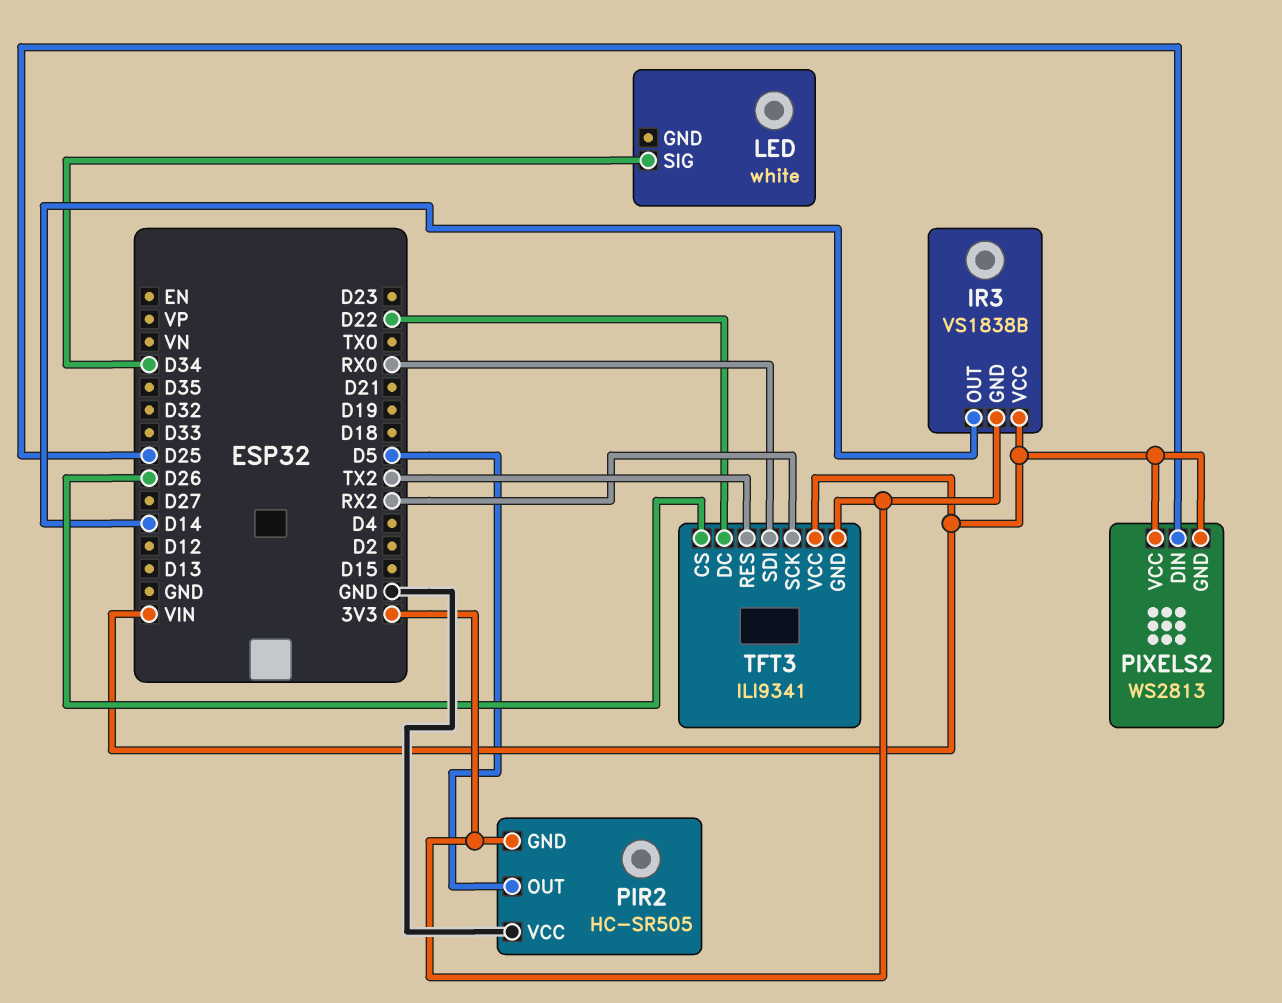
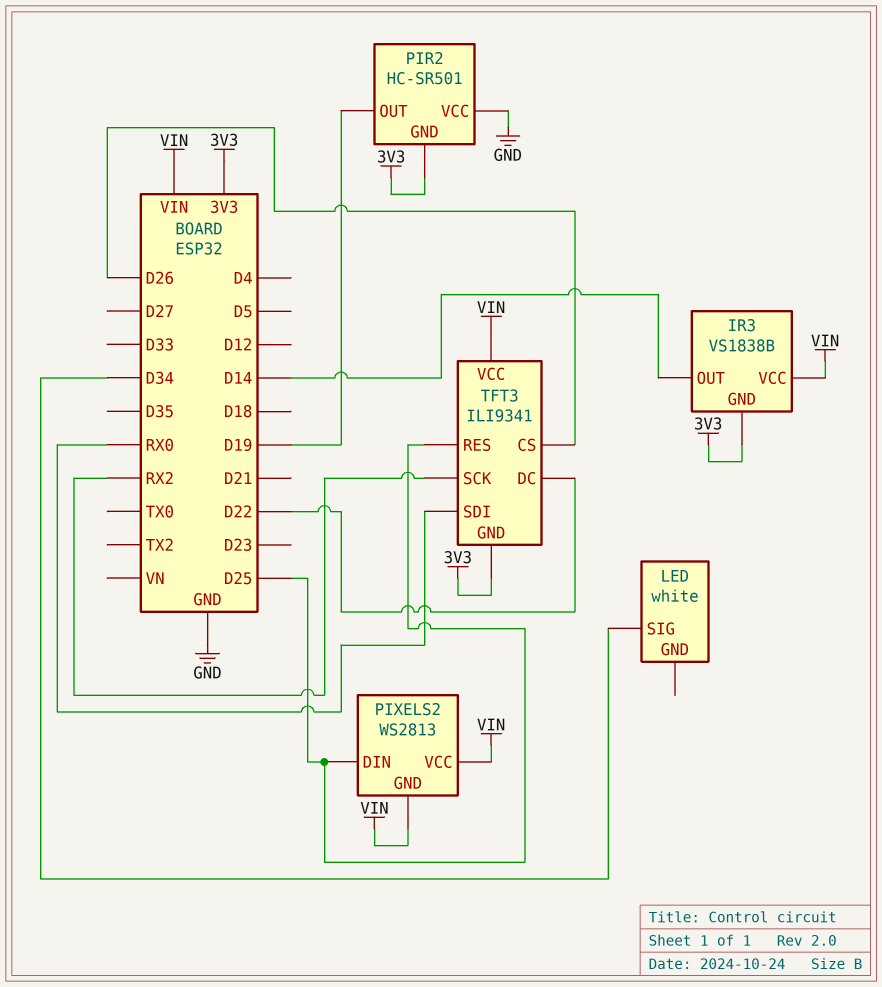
PIR2: HC-SR505 -> HC-SR501
PIR2 pin OUT: D5 -> D19
TFT3 pin RES: TX2 -> D25

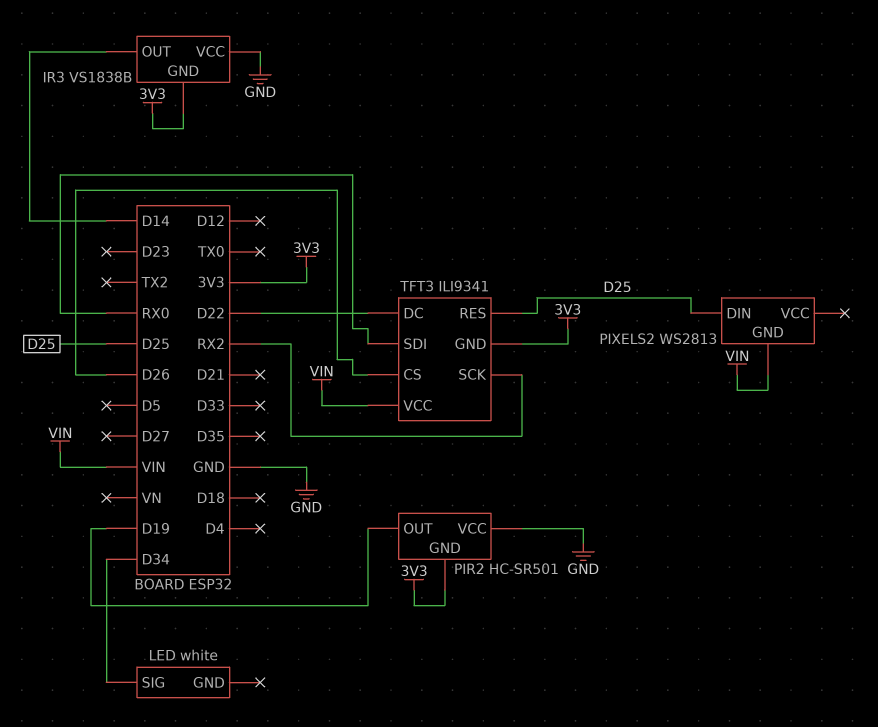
IR3 pin VCC: VIN -> GND
PIXELS2 pin VCC: VIN -> none

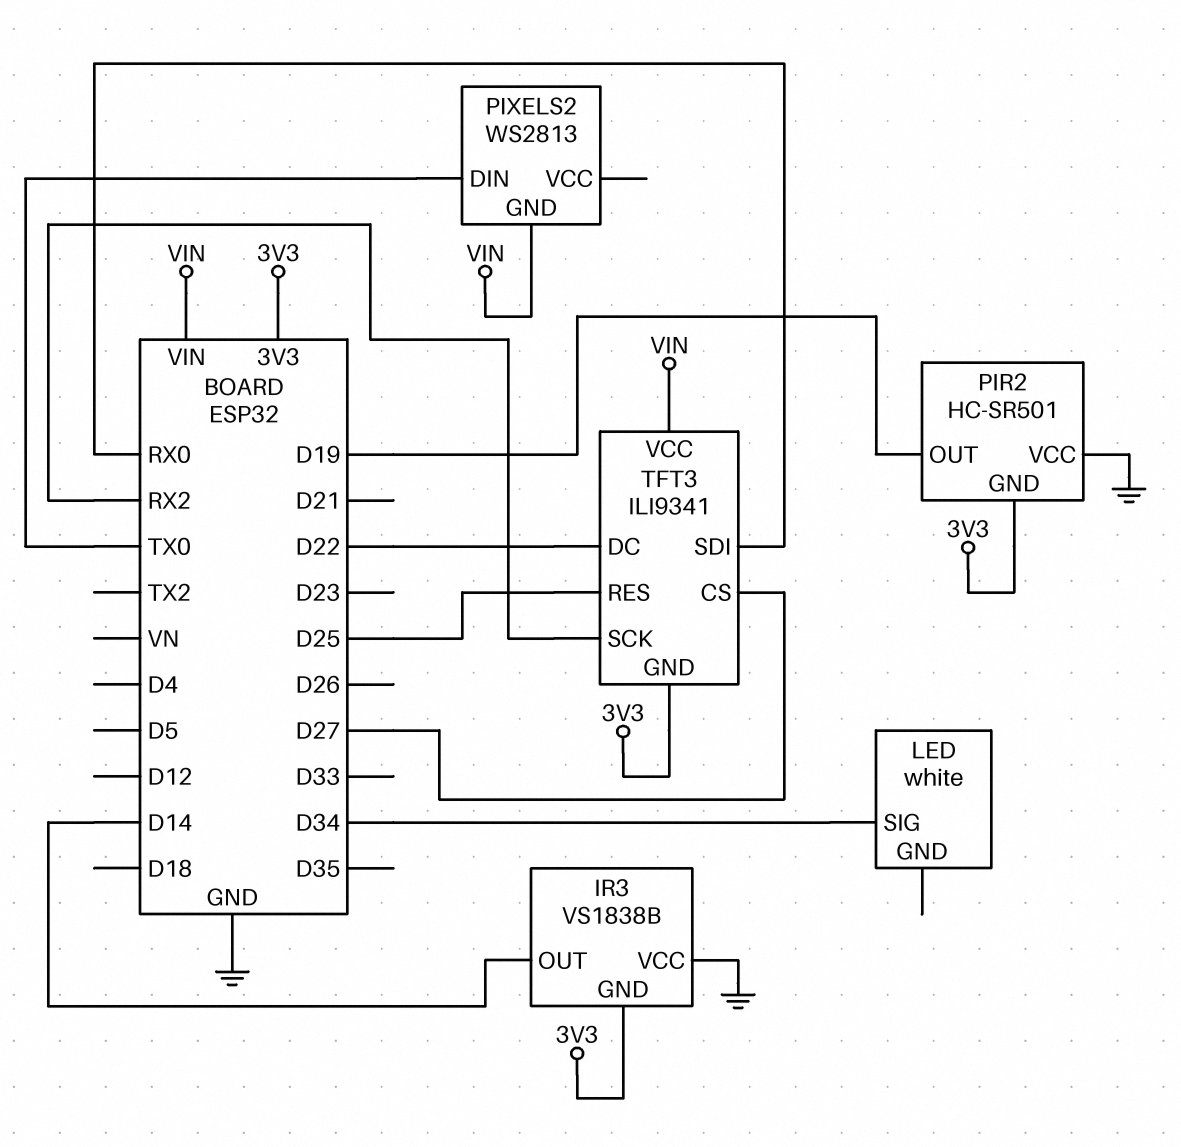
PIXELS2 pin DIN: D25 -> TX0
TFT3 pin CS: D26 -> D27

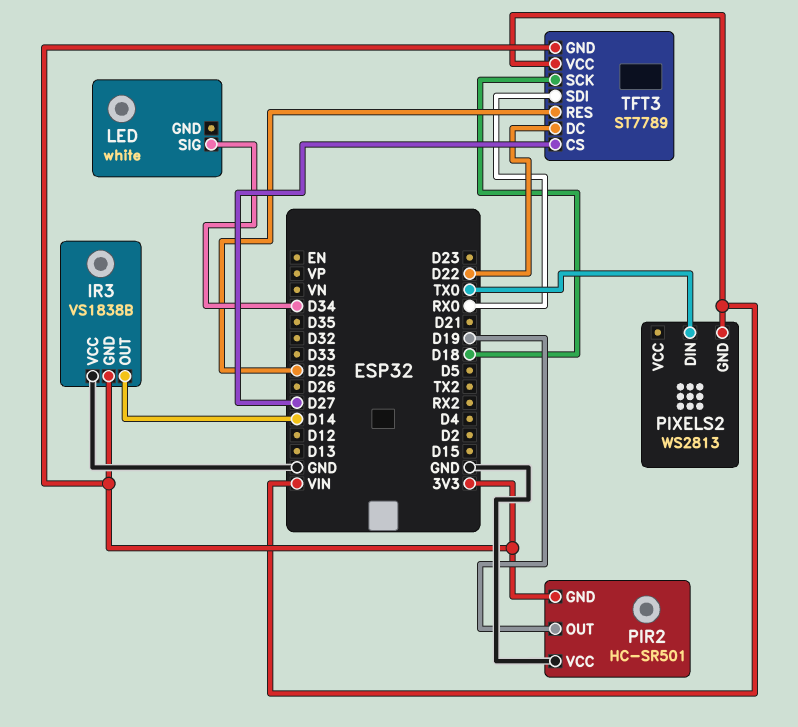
TFT3: ILI9341 -> ST7789
TFT3 pin SCK: RX2 -> D18

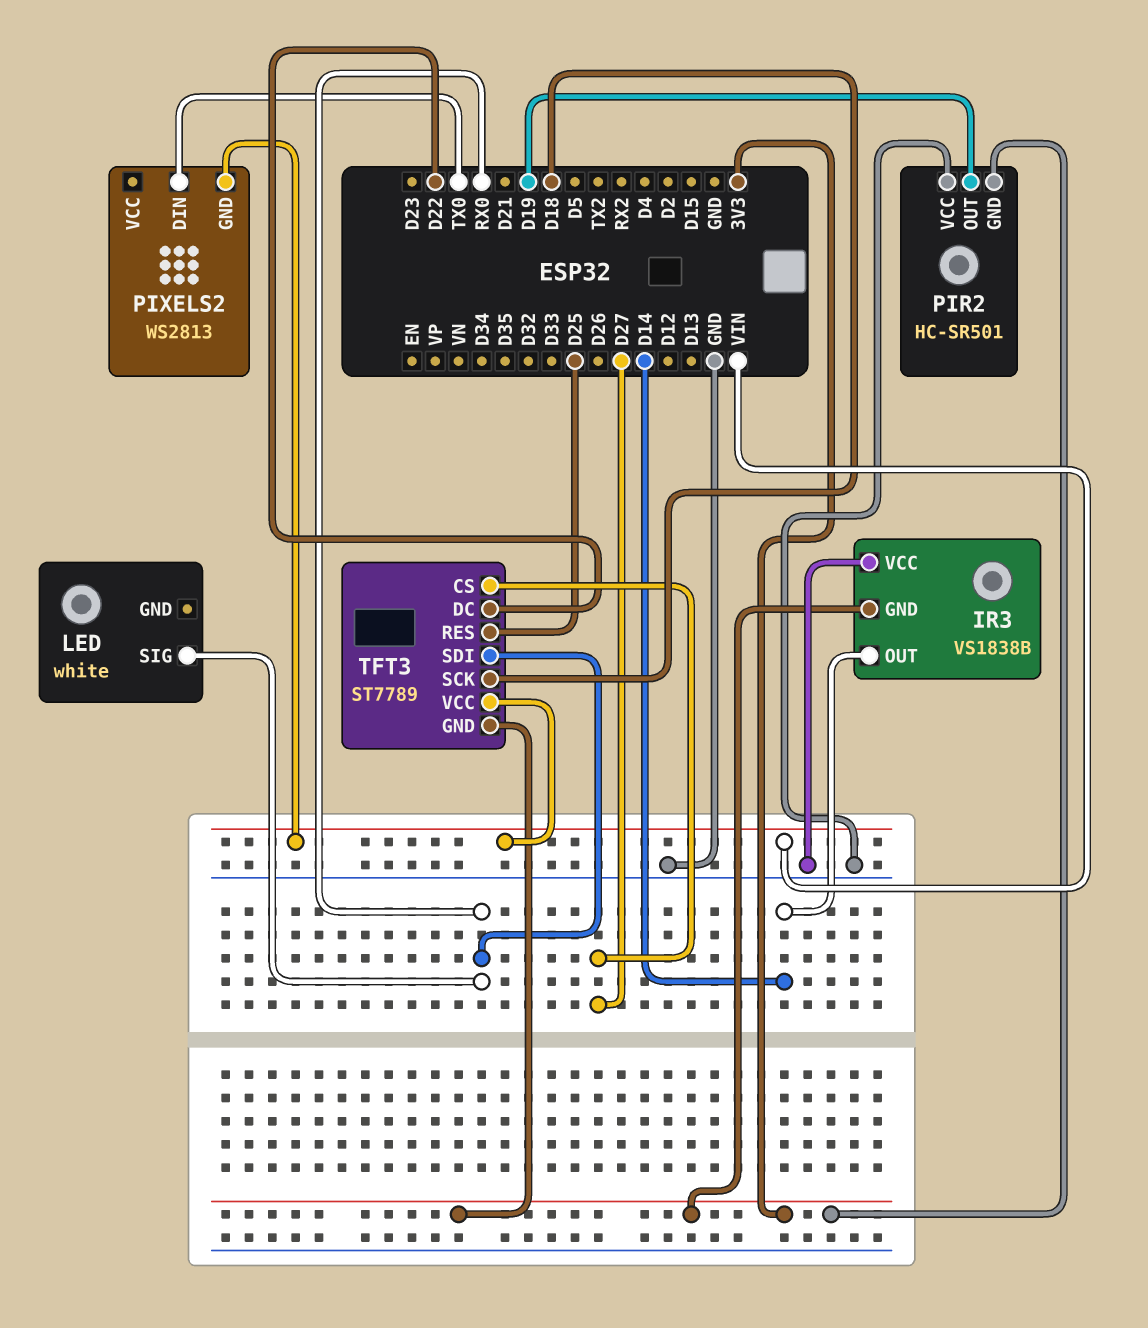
LED pin SIG: D34 -> RX0

